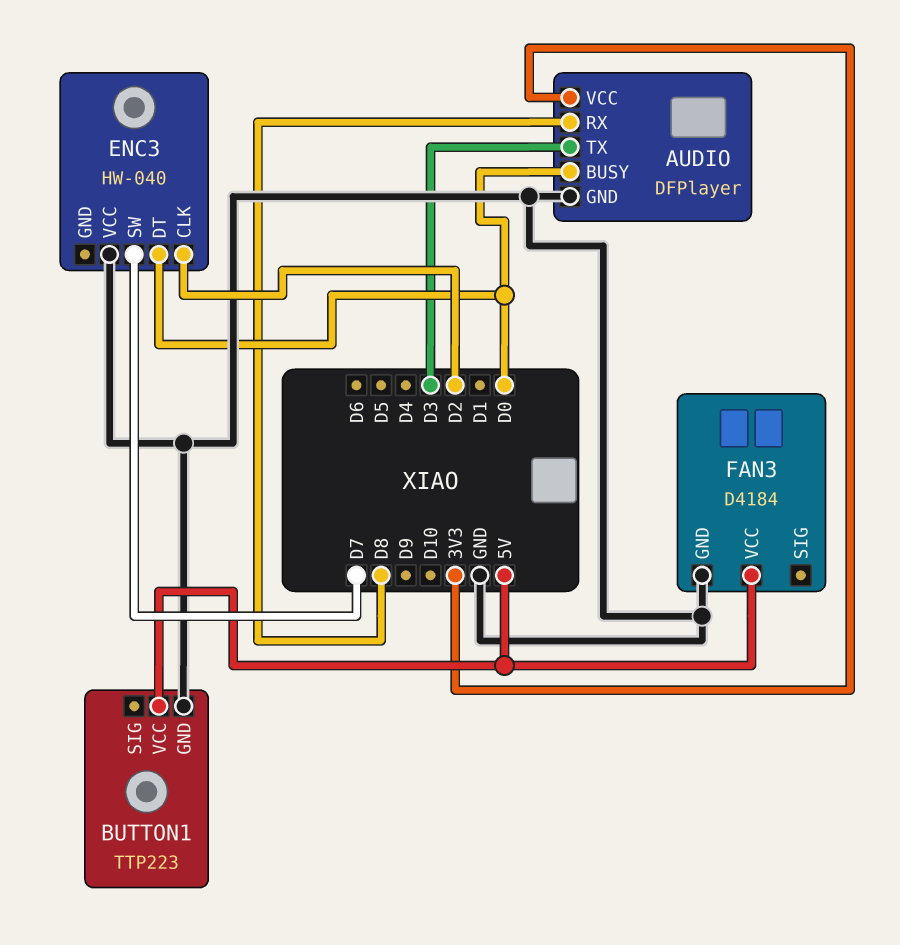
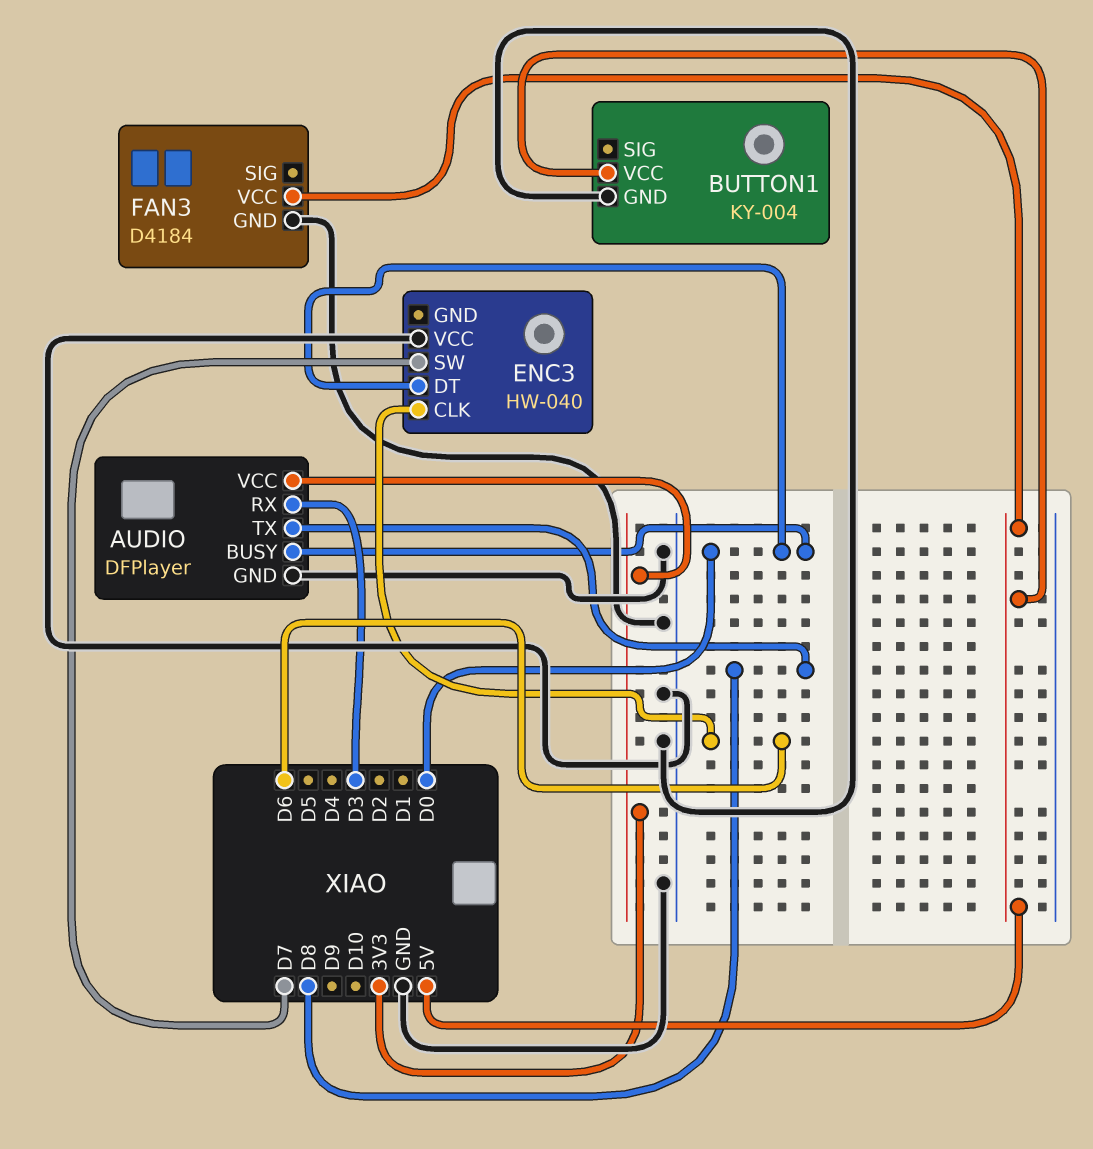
AUDIO pin RX: D8 -> D3
AUDIO pin TX: D3 -> D8
BUTTON1: TTP223 -> KY-004
ENC3 pin CLK: D2 -> D6

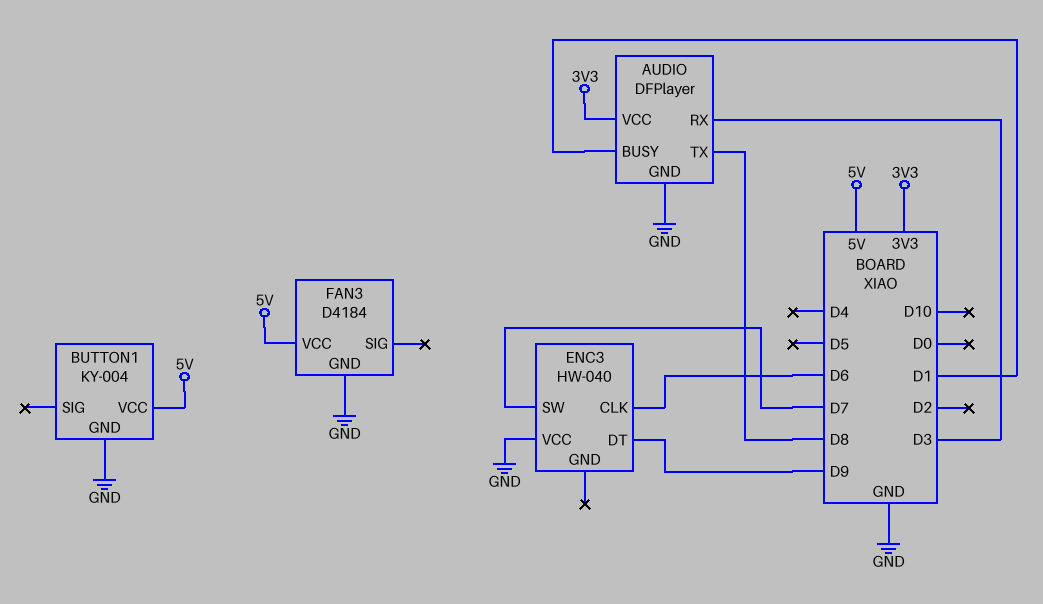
AUDIO pin BUSY: D0 -> D1
ENC3 pin DT: D0 -> D9

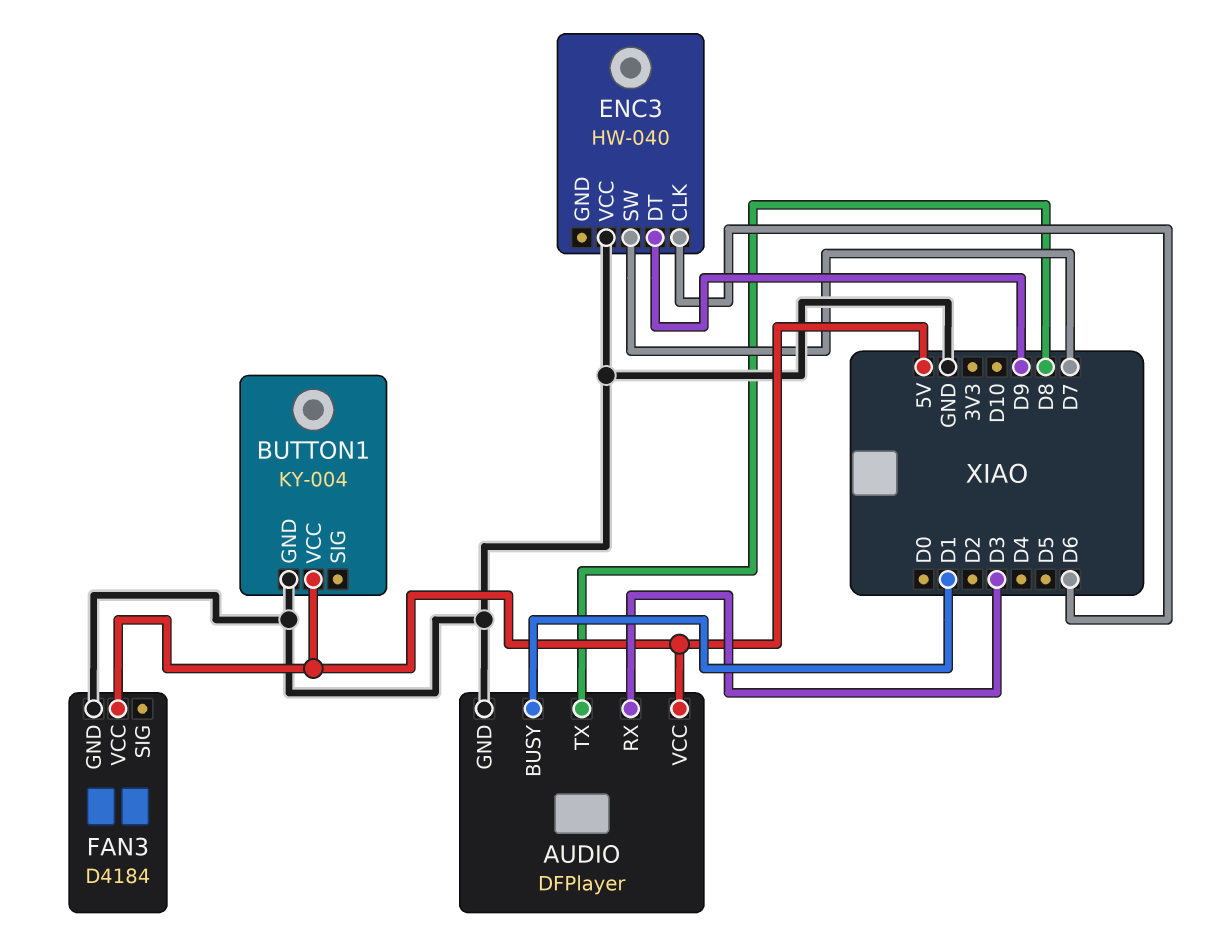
AUDIO pin VCC: 3V3 -> 5V

